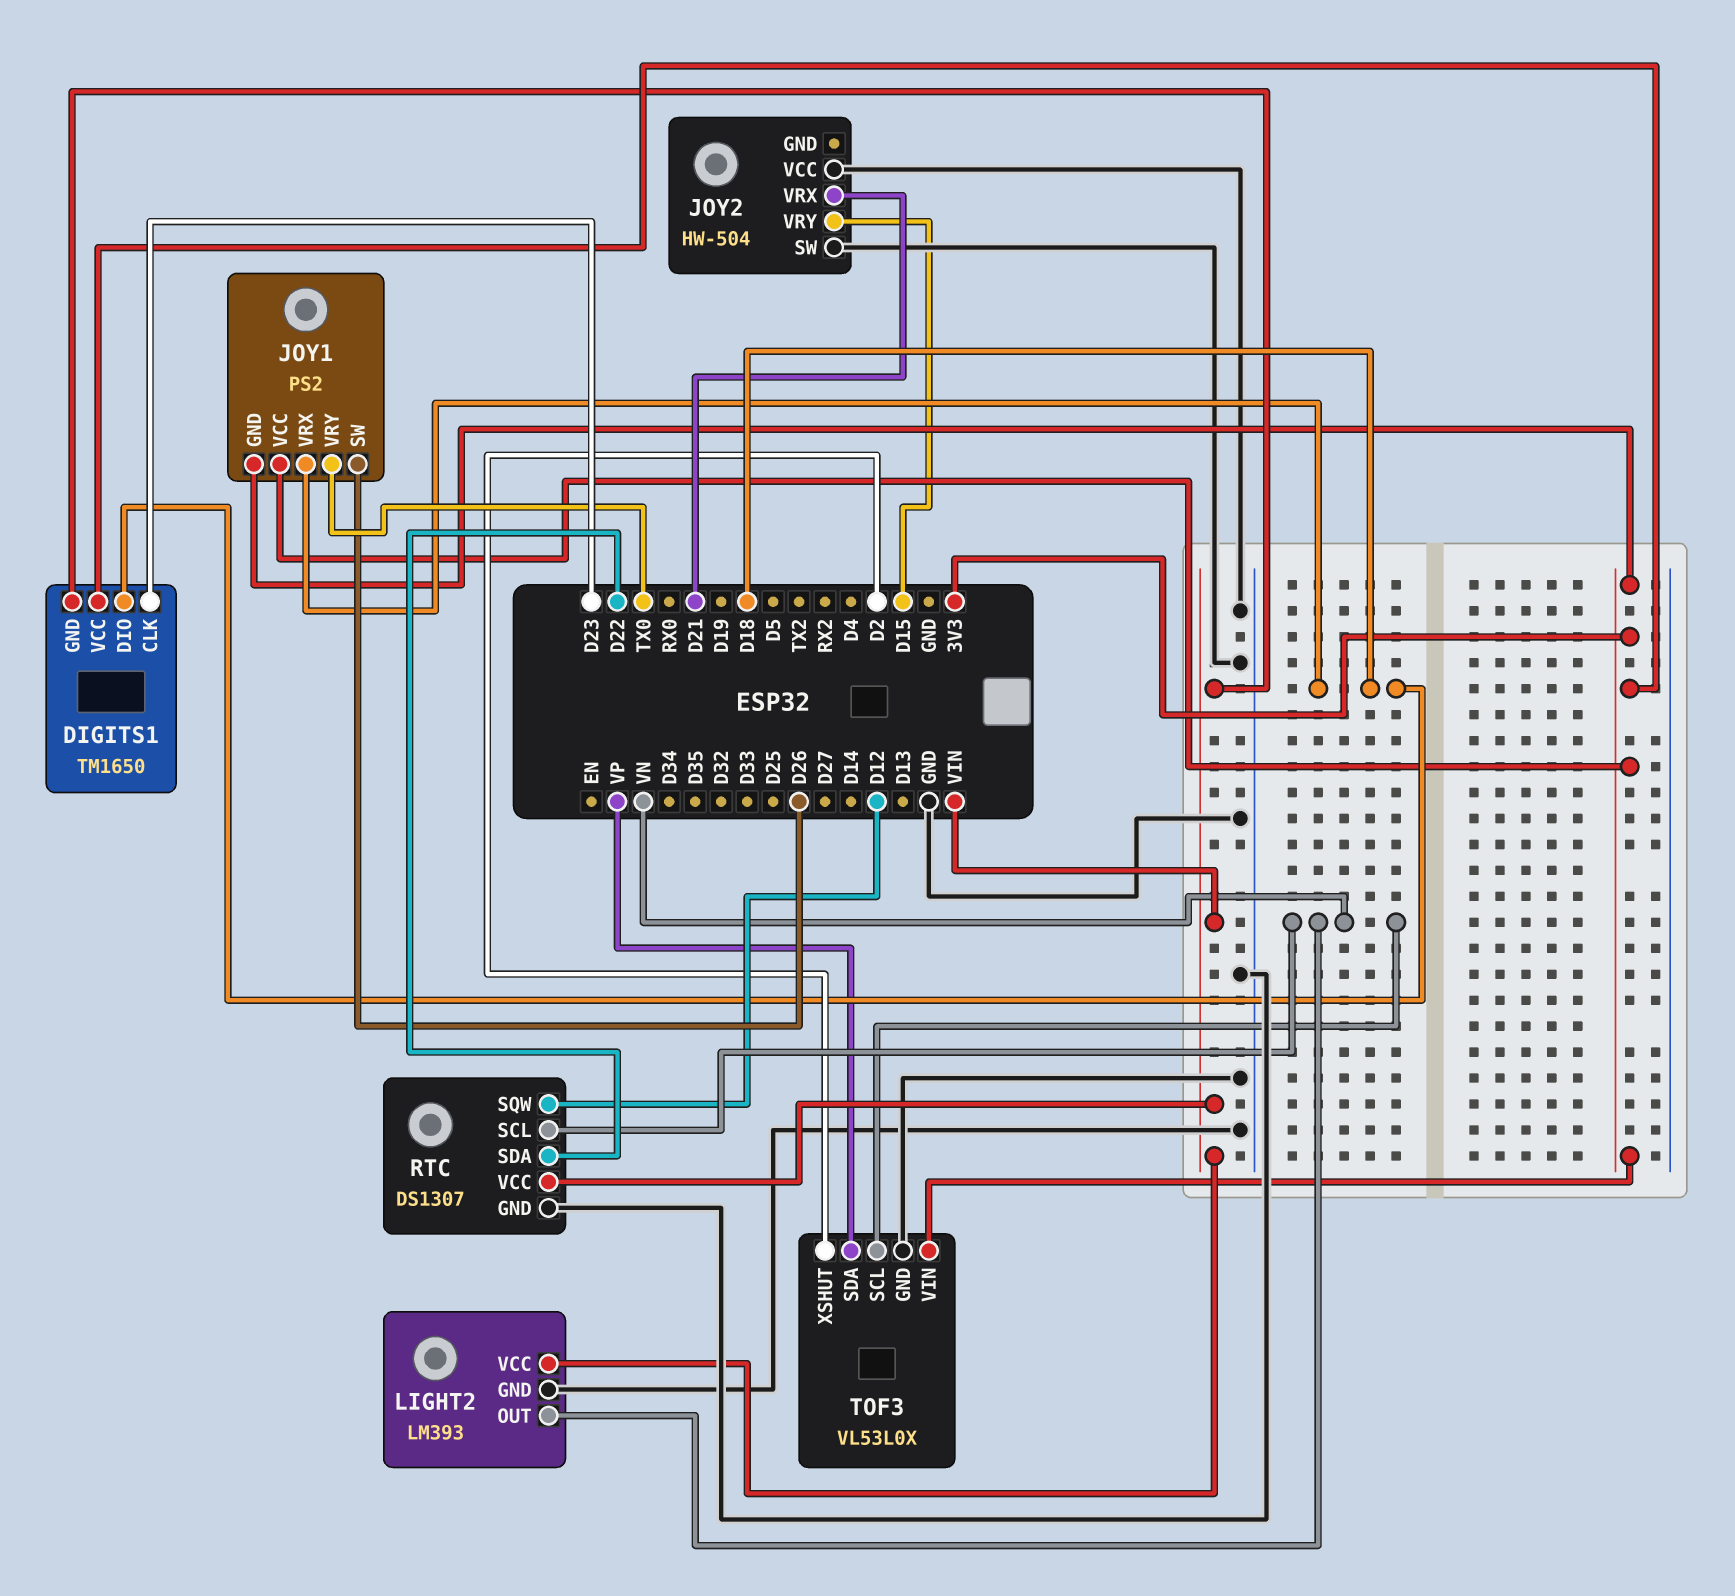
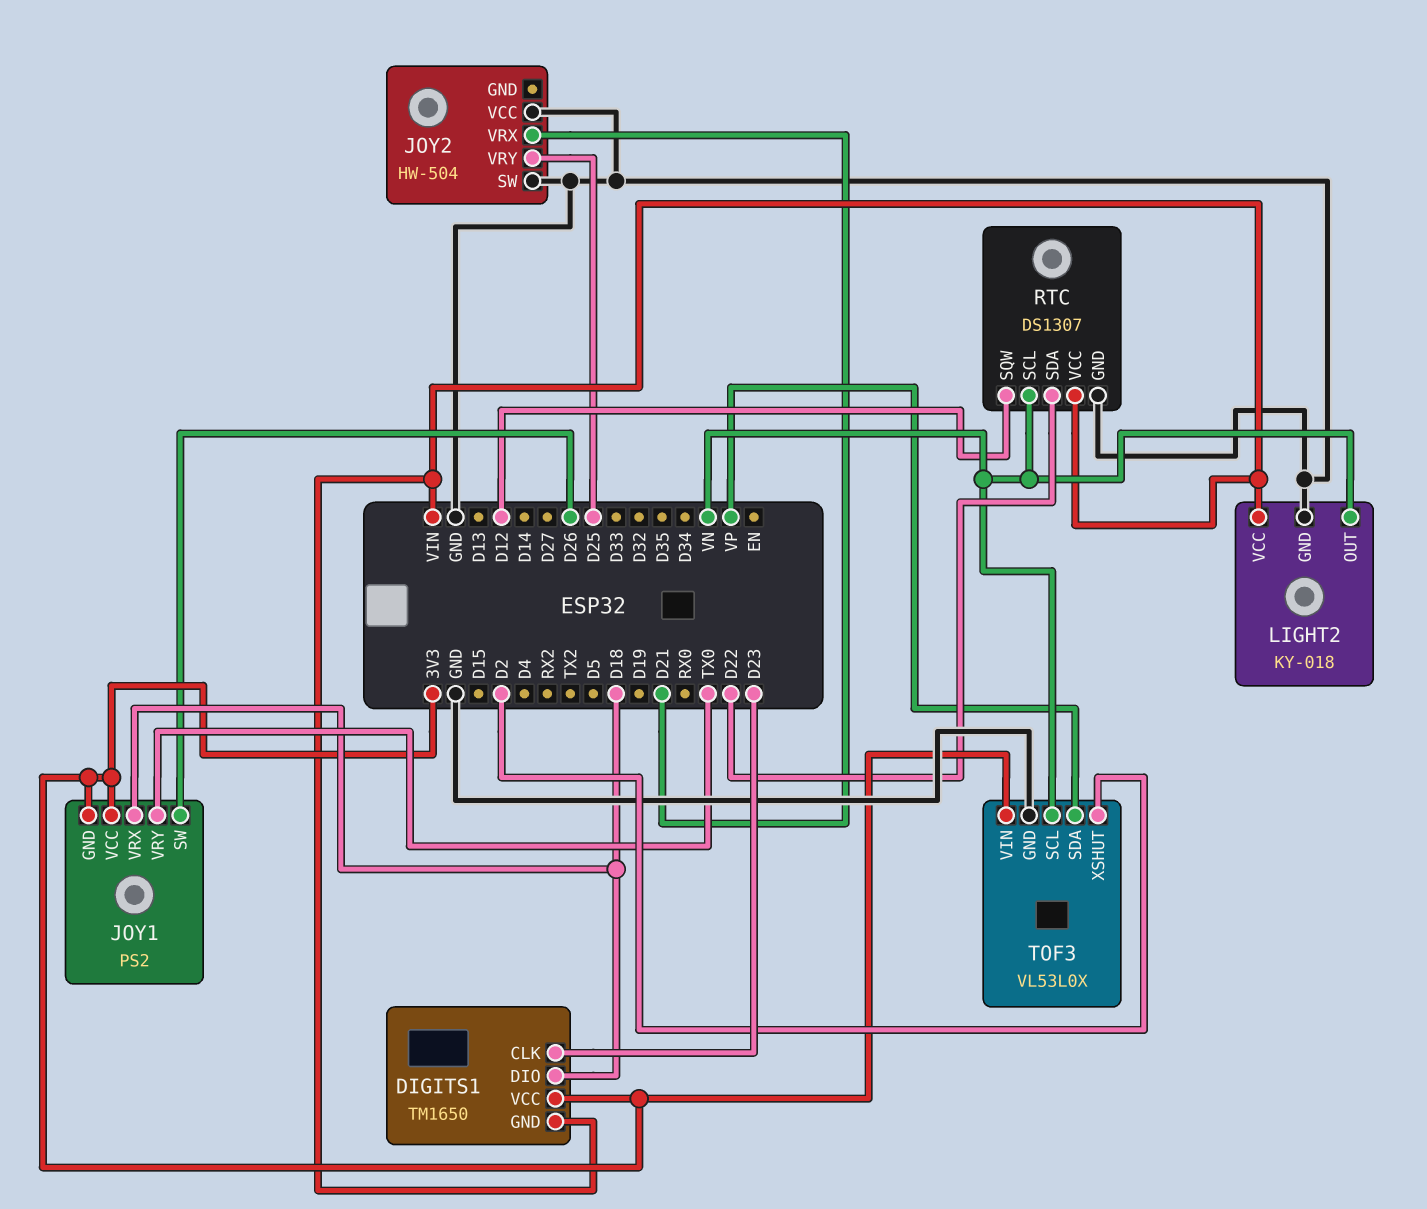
JOY2 pin VRY: D15 -> D25
LIGHT2: LM393 -> KY-018

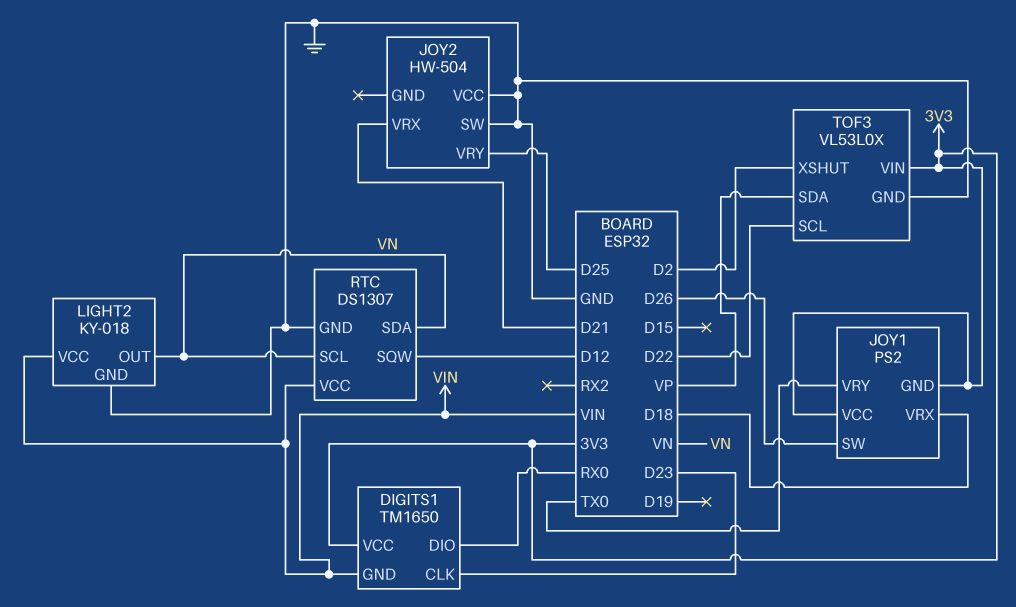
DIGITS1 pin DIO: D18 -> RX0
RTC pin SDA: D22 -> VN
TOF3 pin SCL: VN -> D22

